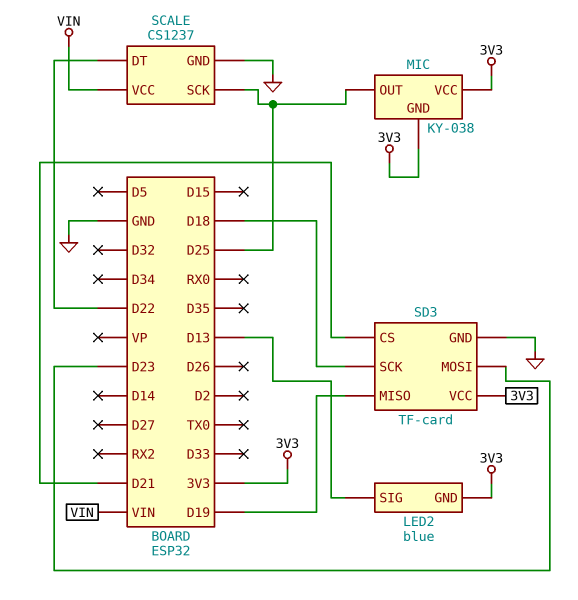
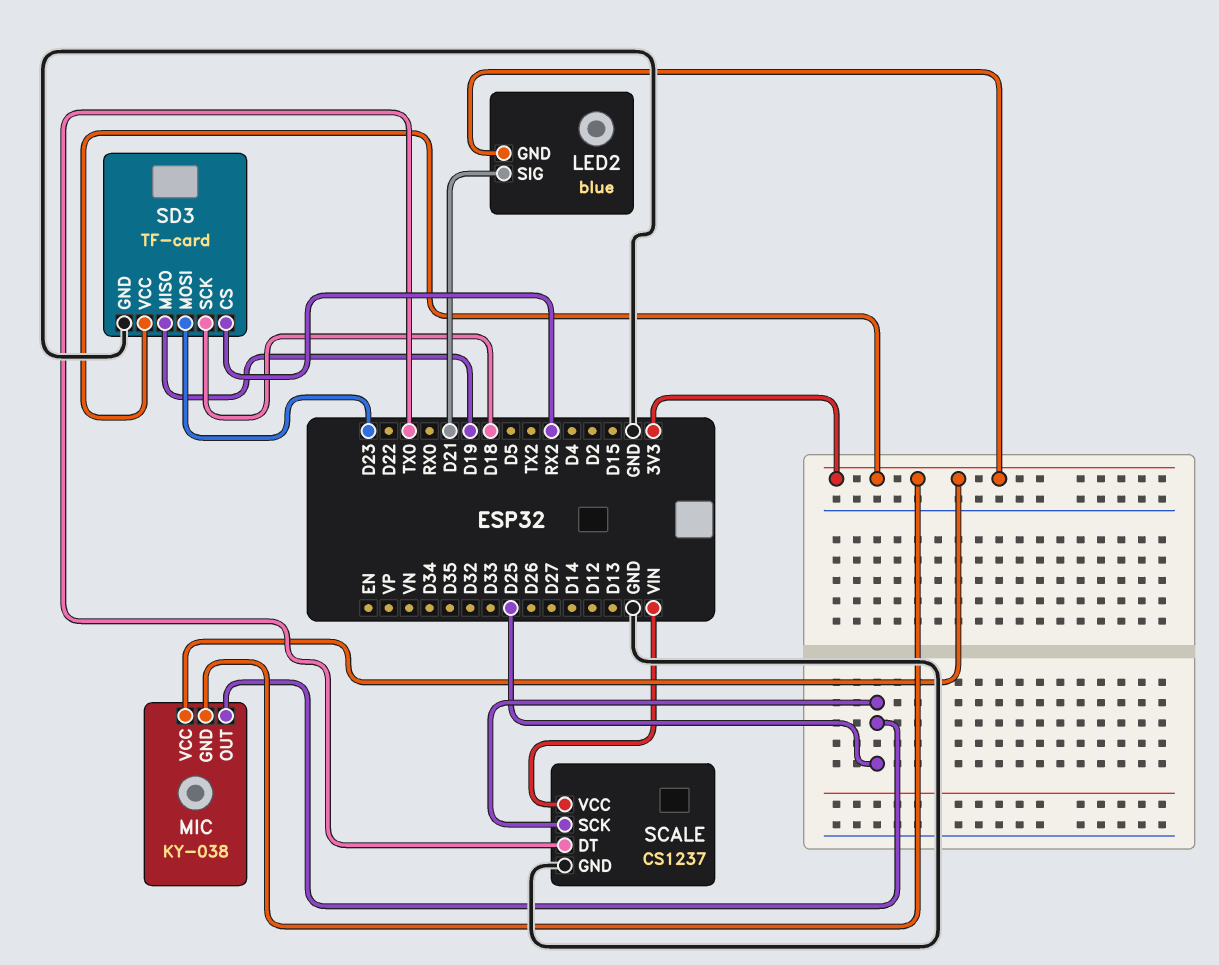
LED2 pin SIG: D13 -> D21
SCALE pin DT: D22 -> TX0
SD3 pin CS: D21 -> RX2

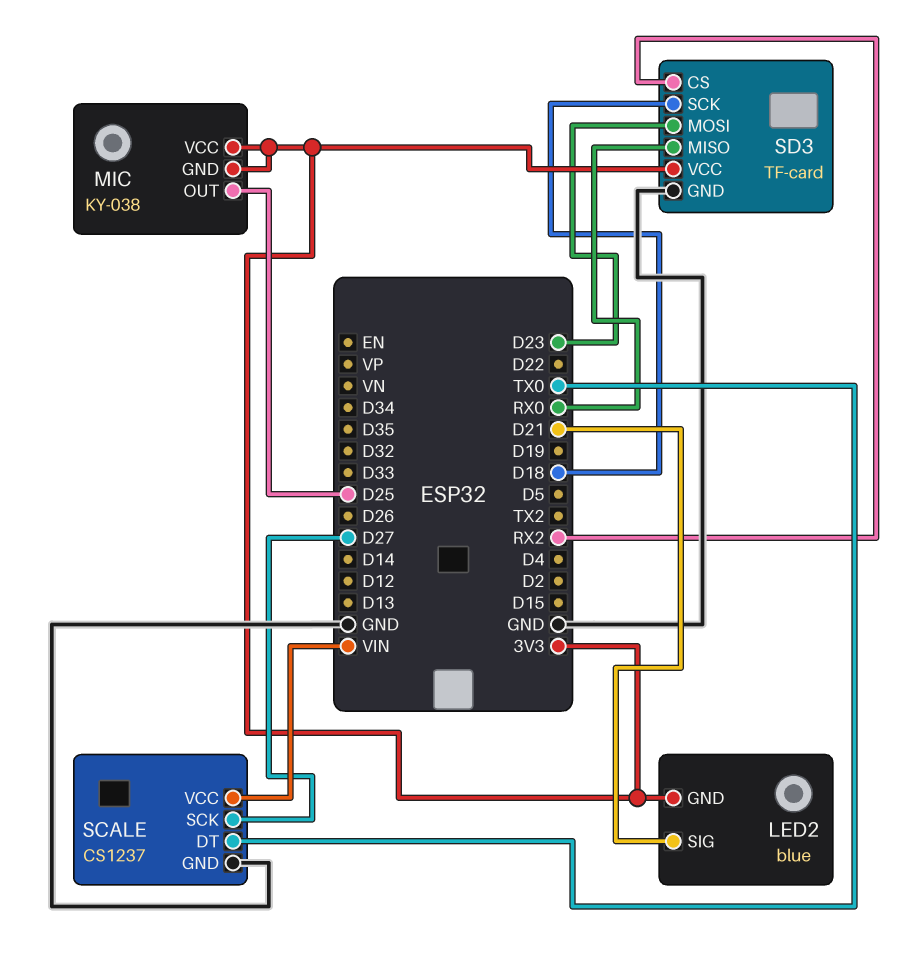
SCALE pin SCK: D25 -> D27
SD3 pin MISO: D19 -> RX0

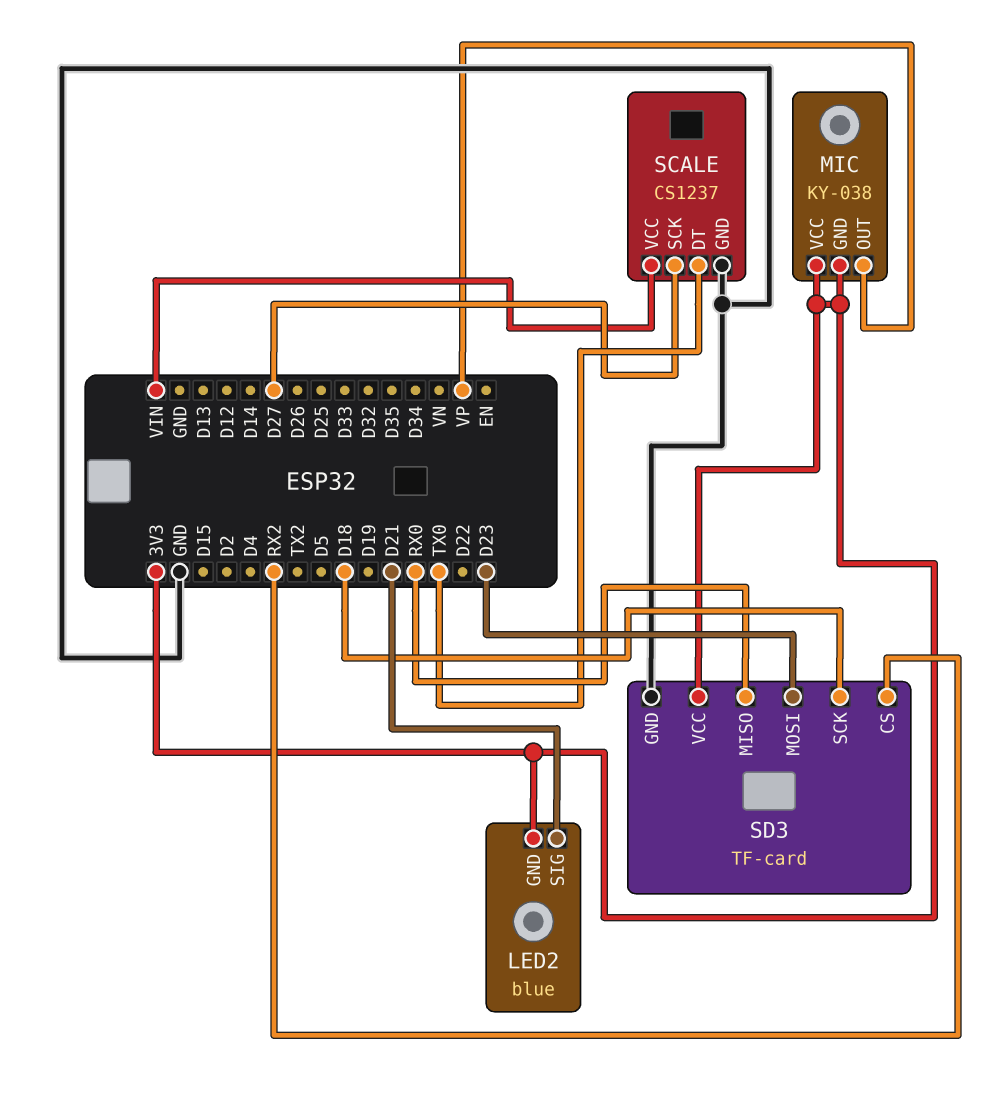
MIC pin OUT: D25 -> VP

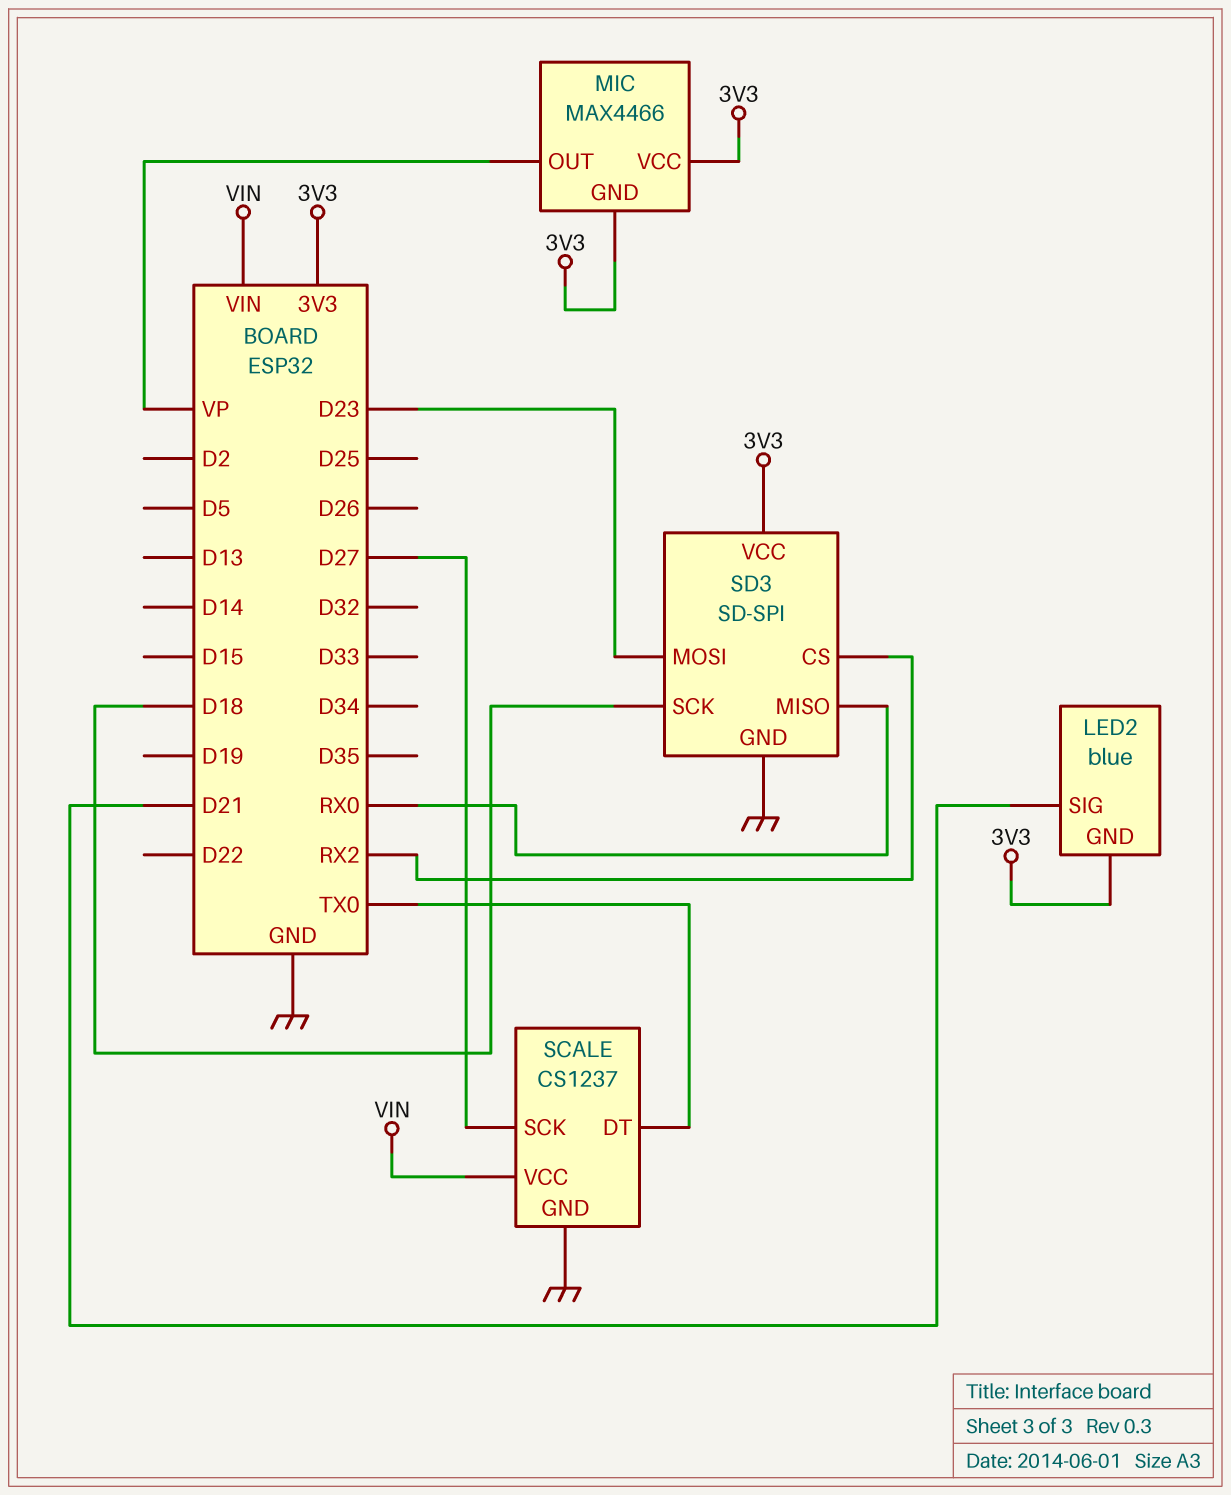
MIC: KY-038 -> MAX4466
SD3: TF-card -> SD-SPI

